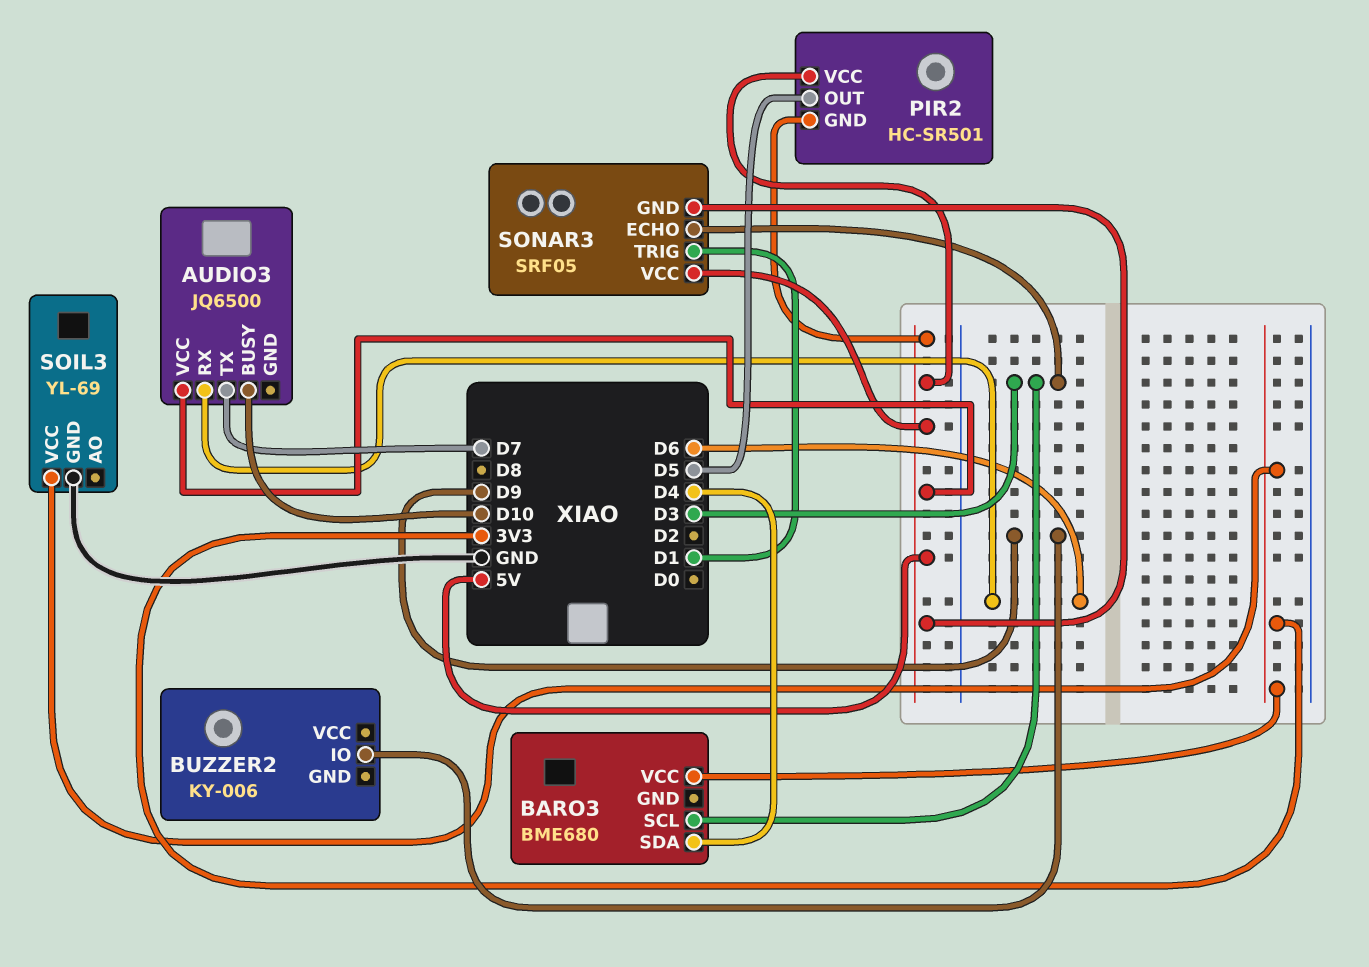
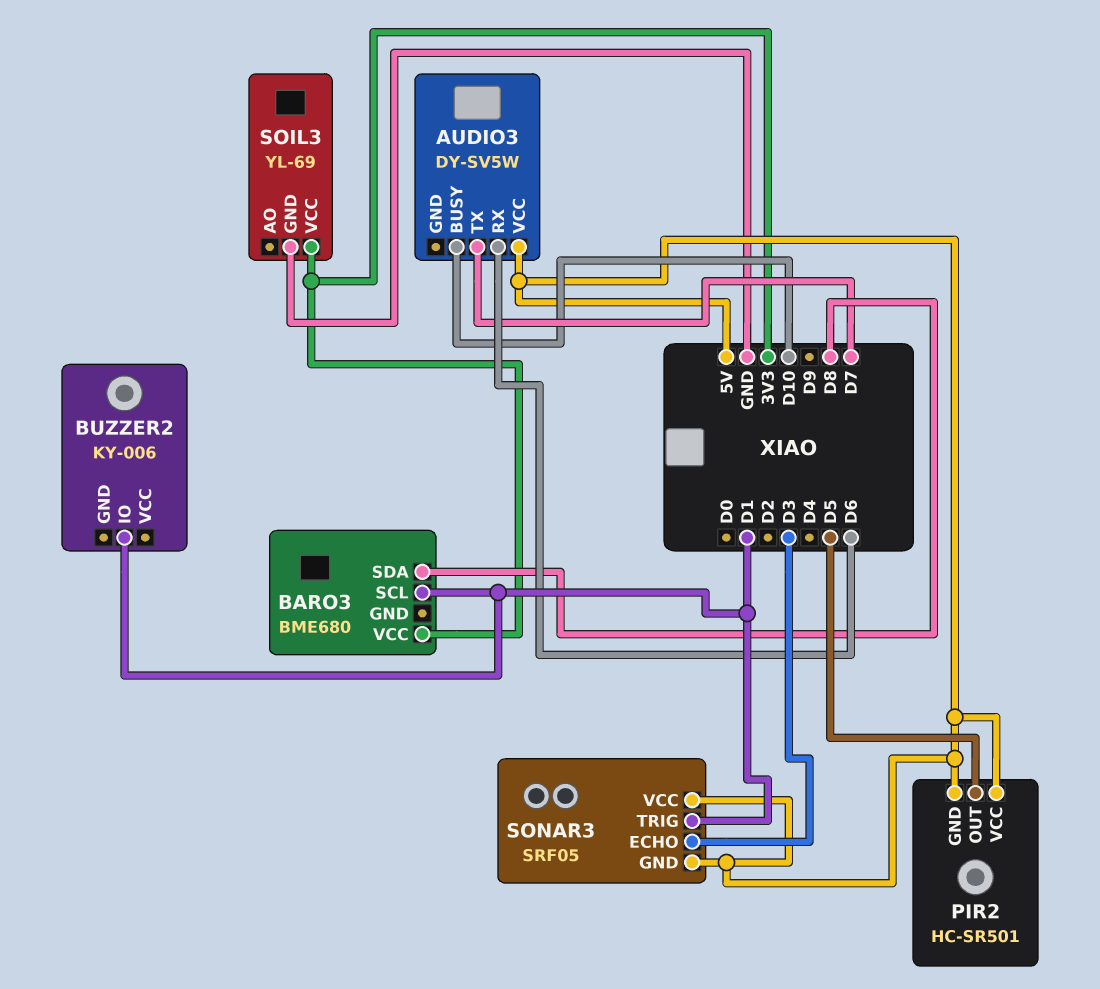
AUDIO3: JQ6500 -> DY-SV5W
BARO3 pin SCL: D3 -> D1
BARO3 pin SDA: D4 -> D8
BUZZER2 pin IO: D9 -> D1

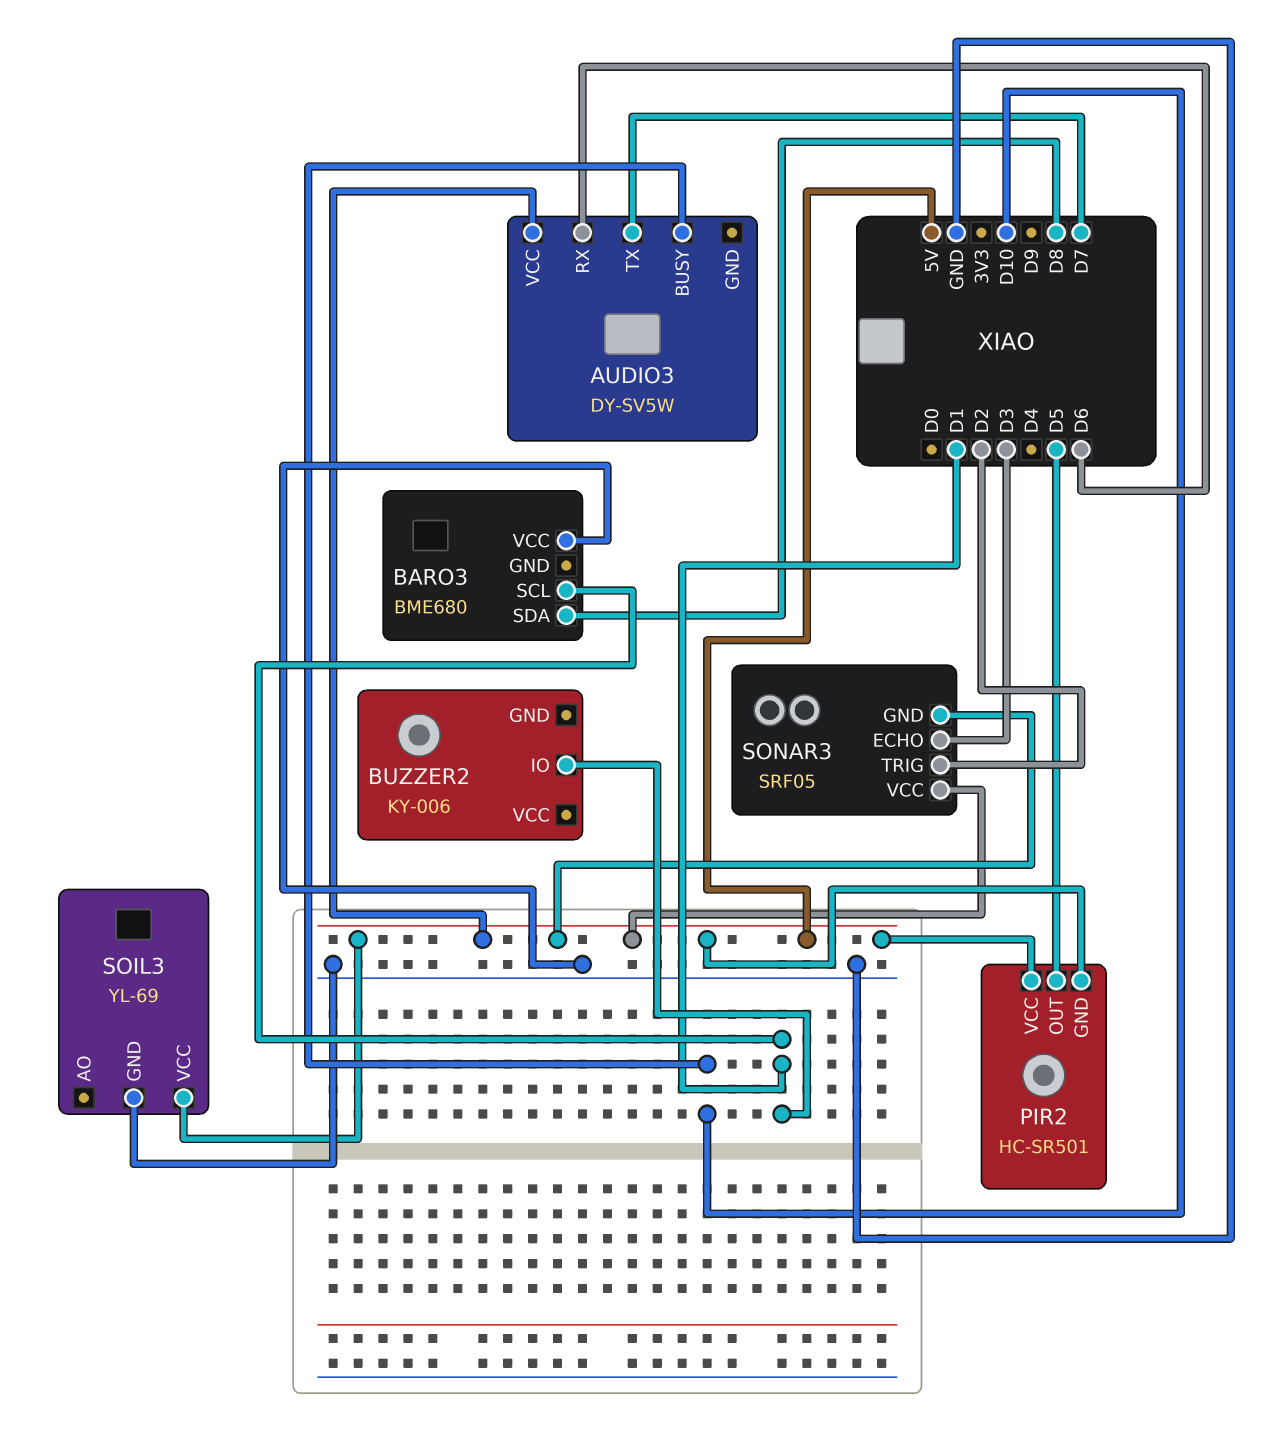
BARO3 pin VCC: 3V3 -> GND
SOIL3 pin VCC: 3V3 -> 5V
SONAR3 pin TRIG: D1 -> D2

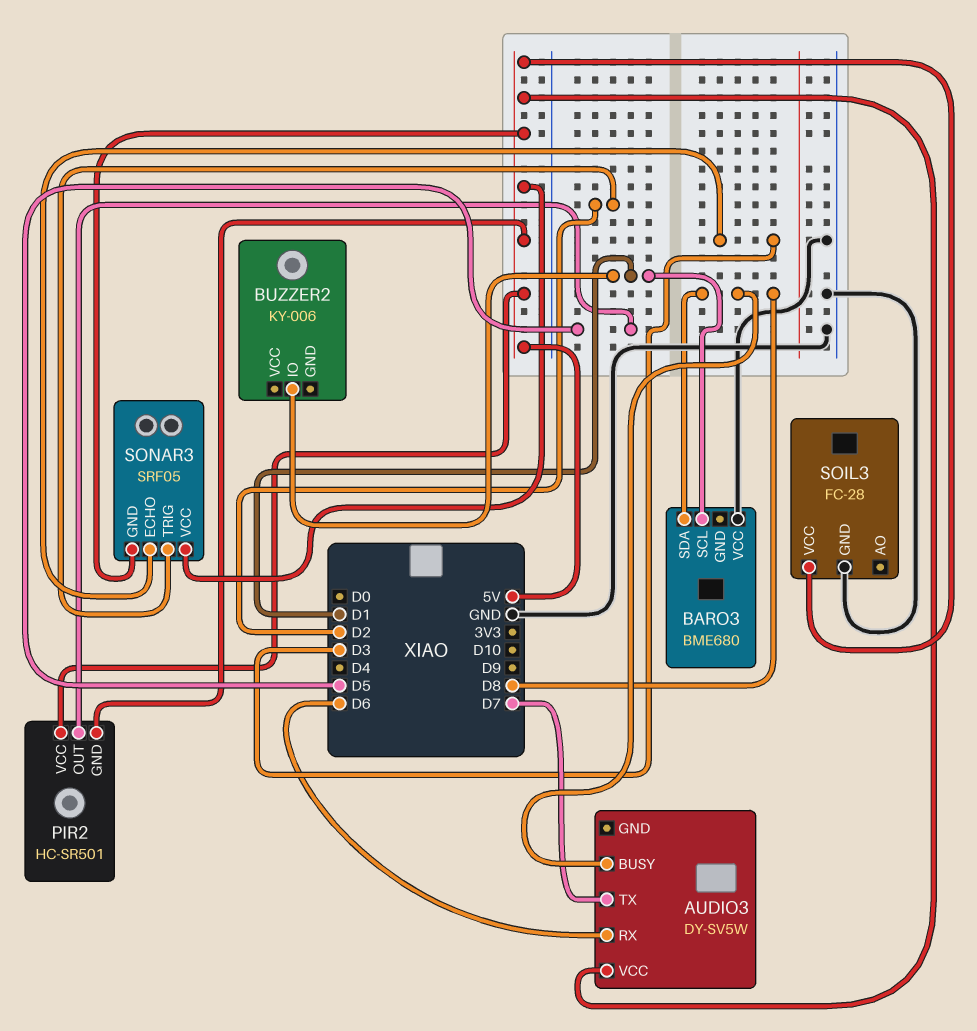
AUDIO3 pin BUSY: D10 -> D8
SOIL3: YL-69 -> FC-28

